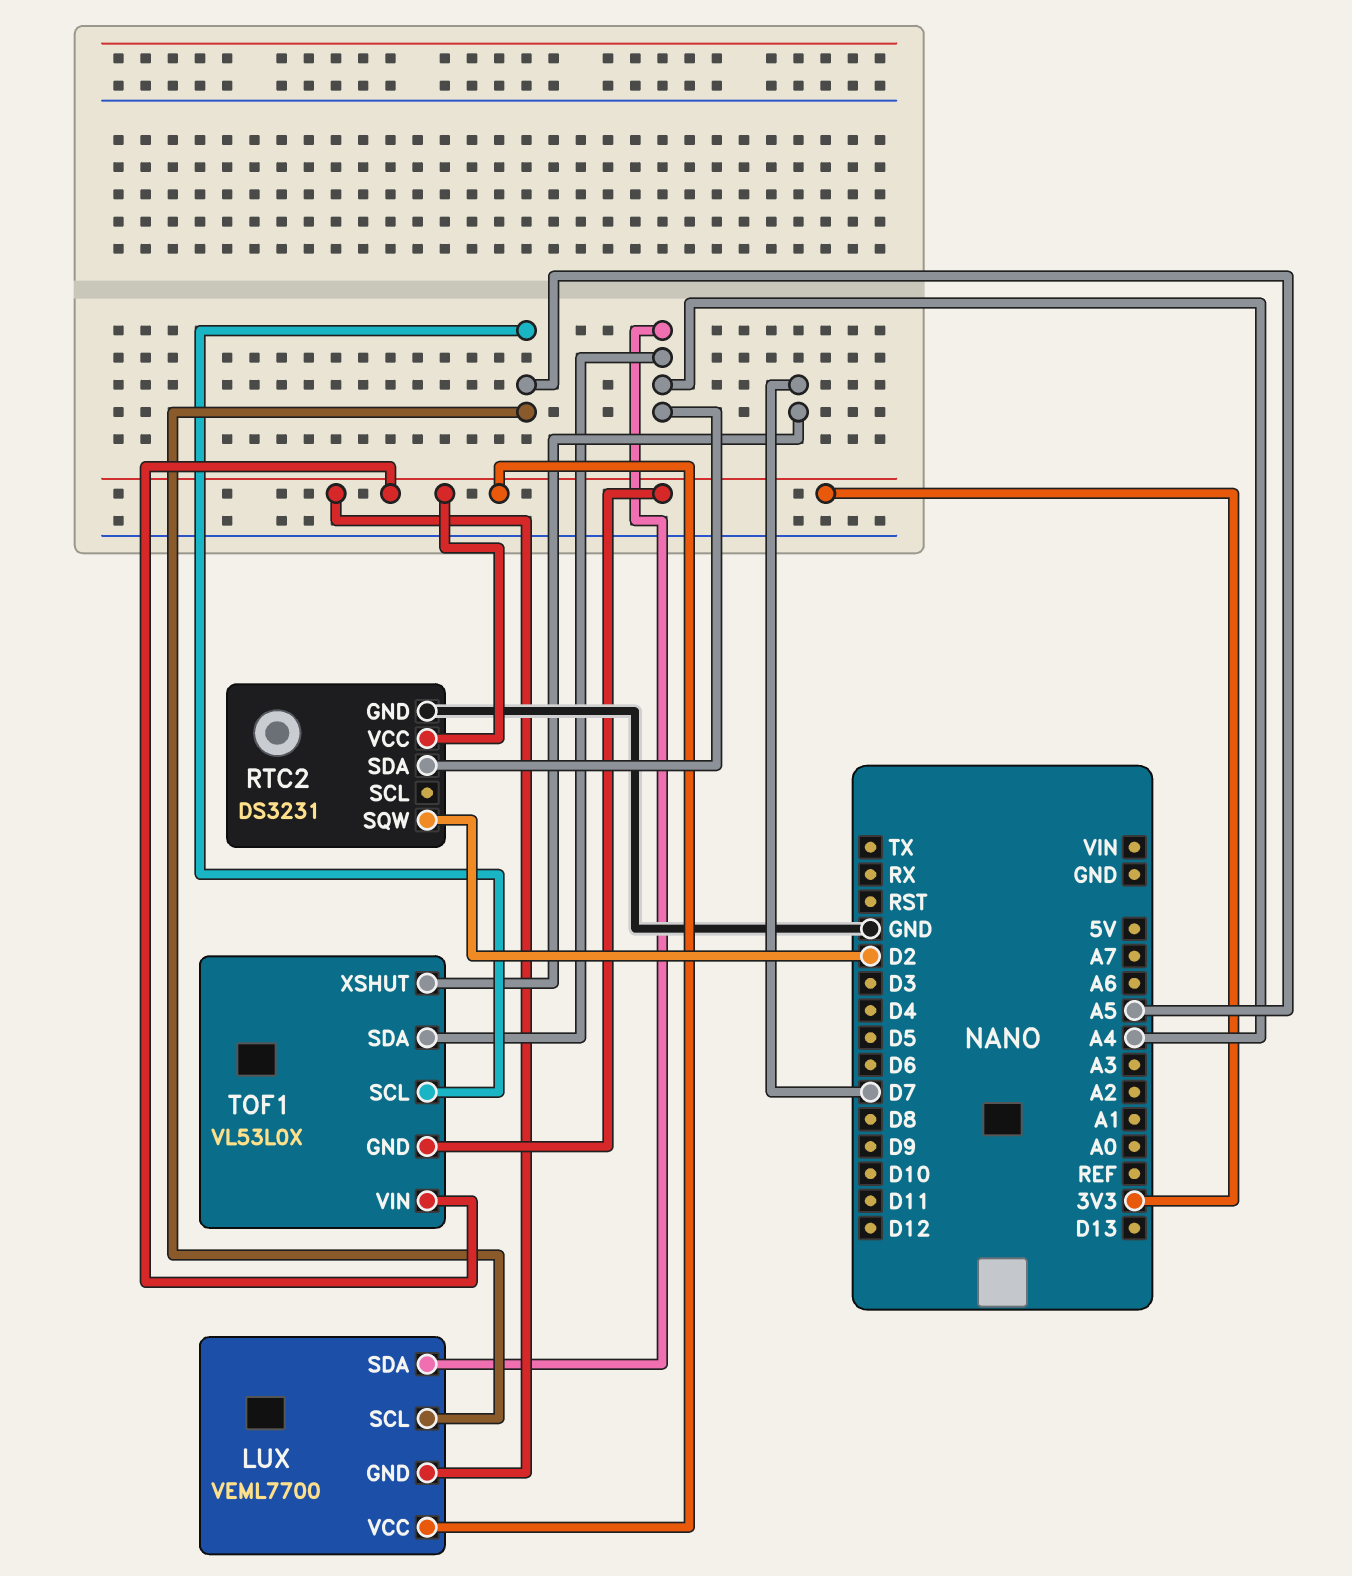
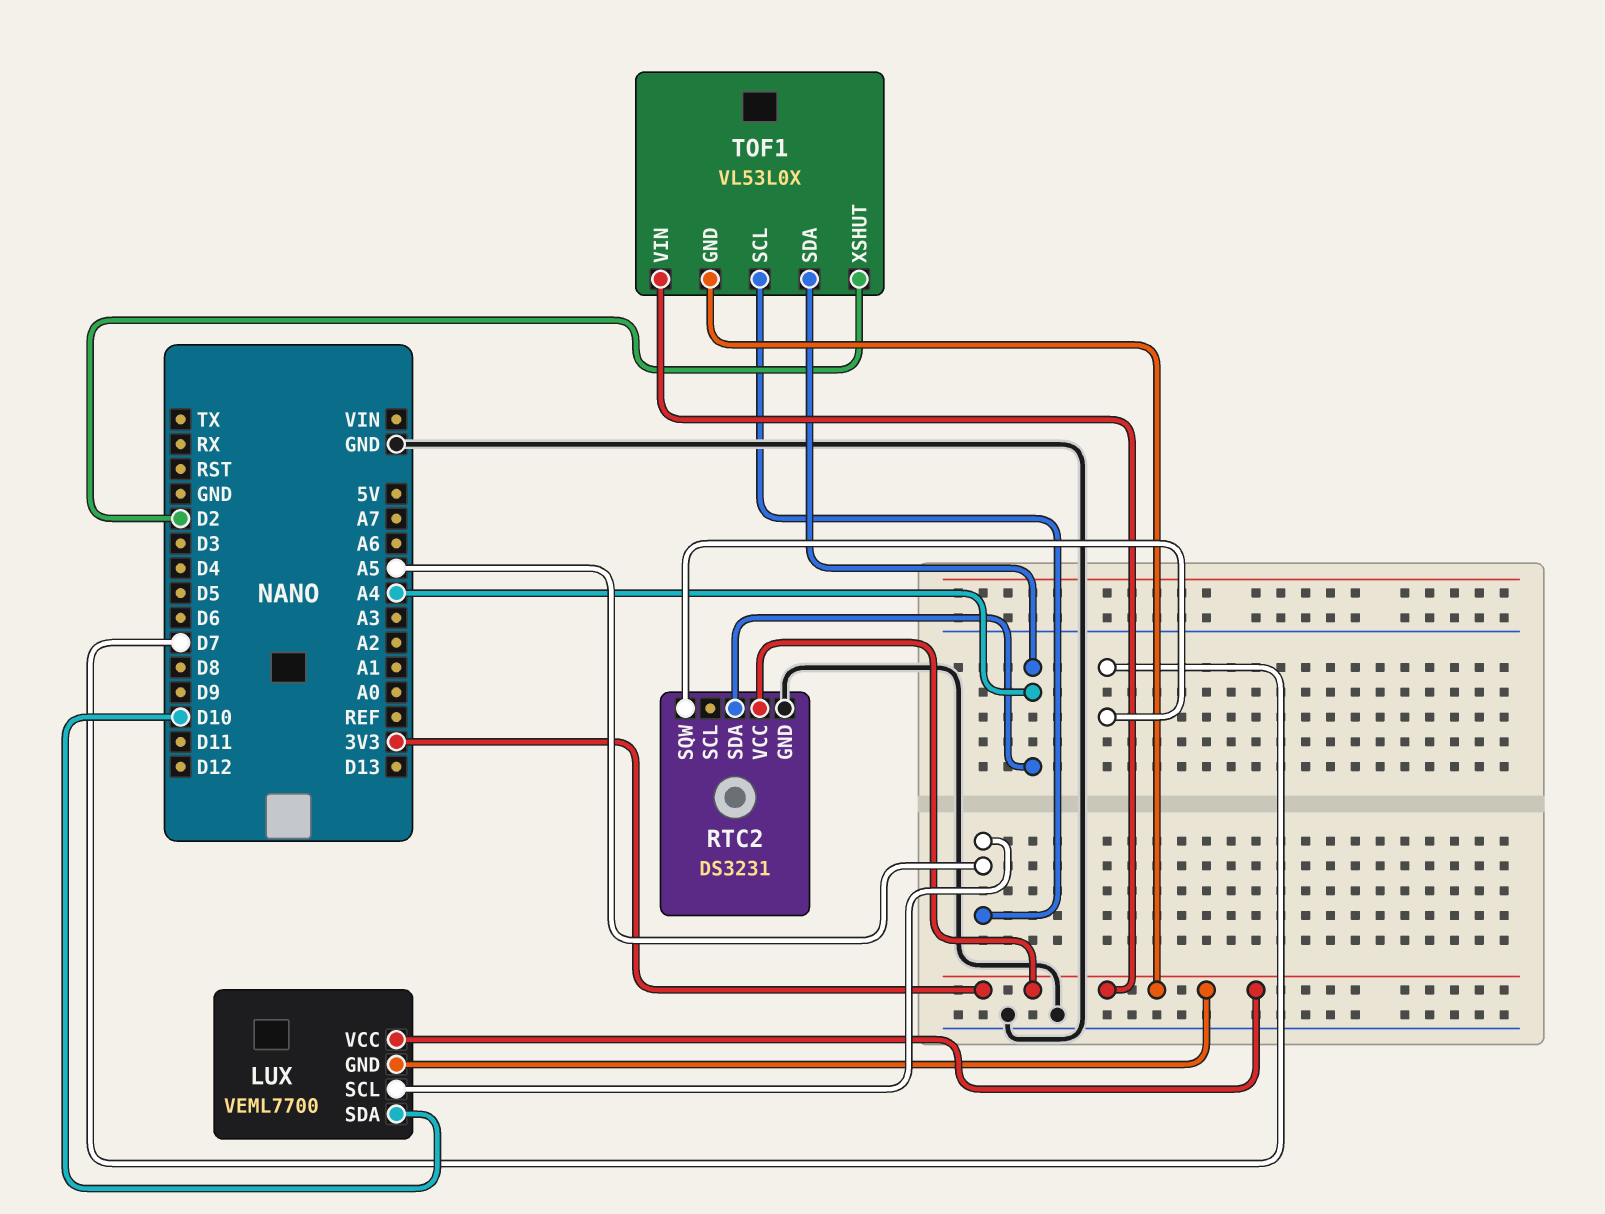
LUX pin SDA: A4 -> D10
RTC2 pin SQW: D2 -> D7
TOF1 pin XSHUT: D7 -> D2

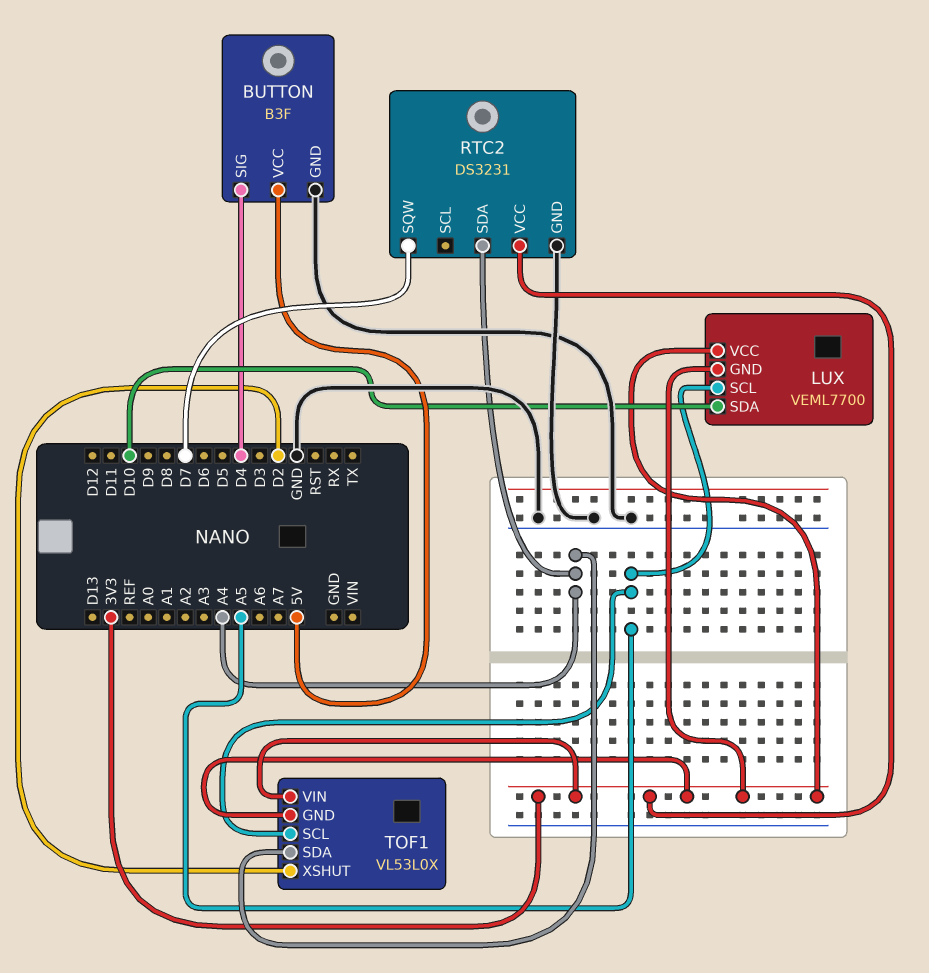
BUTTON: none -> B3F
BUTTON pin GND: none -> GND
BUTTON pin SIG: none -> D4
BUTTON pin VCC: none -> 5V

